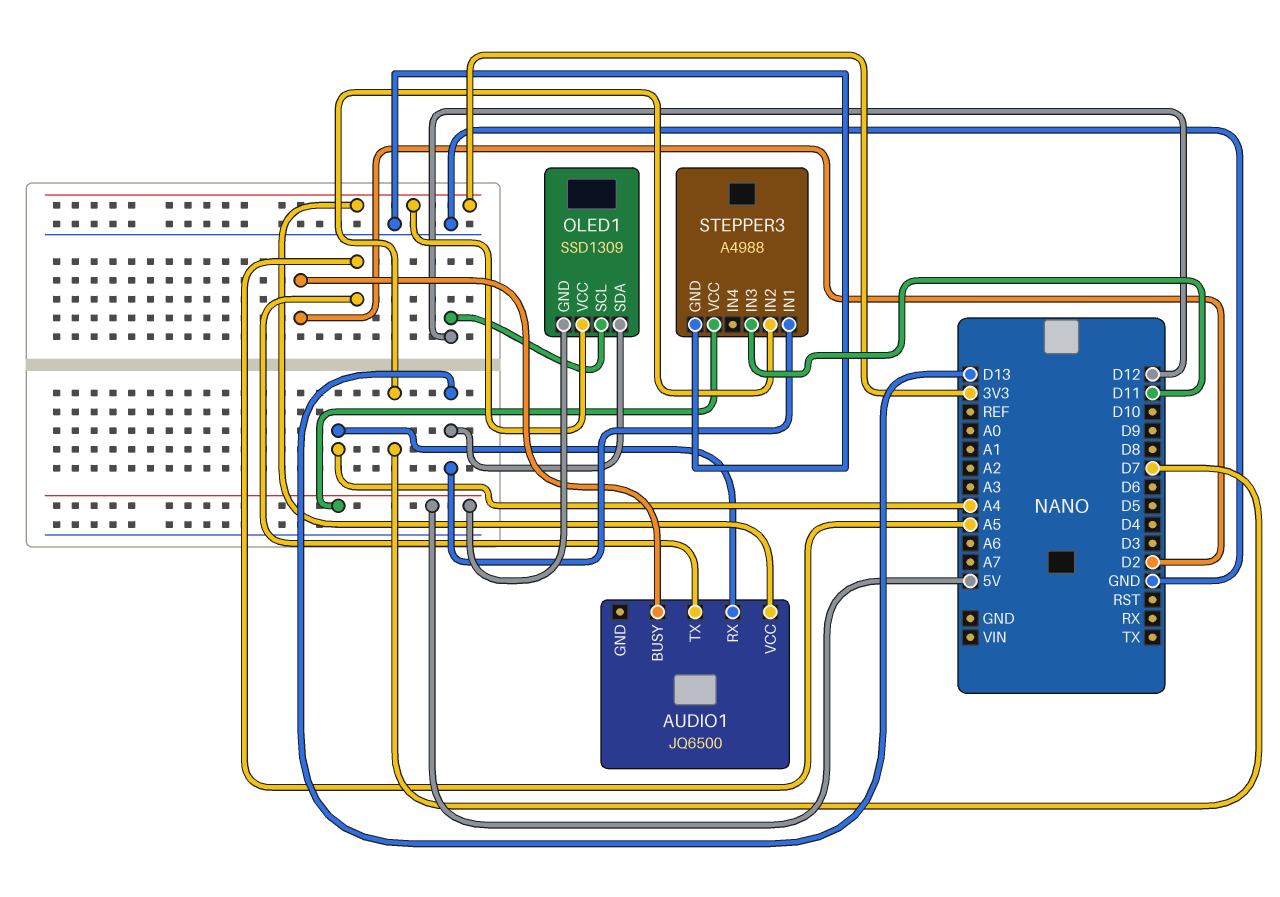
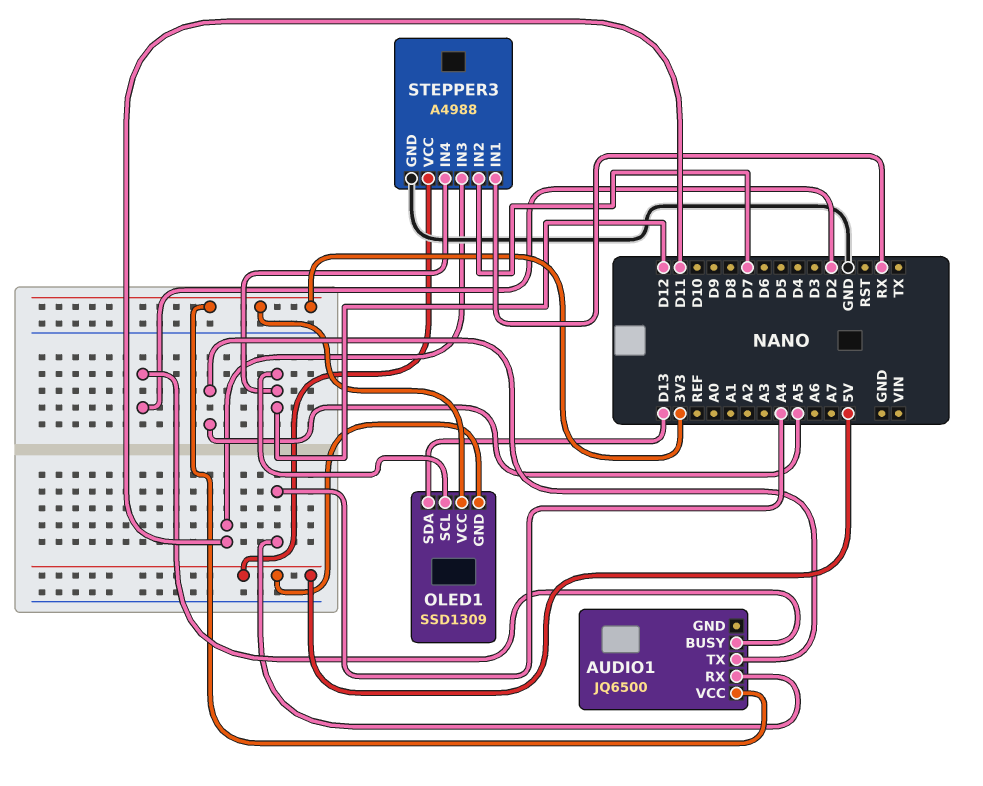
STEPPER3 pin IN1: D13 -> RX
STEPPER3 pin IN4: none -> D12

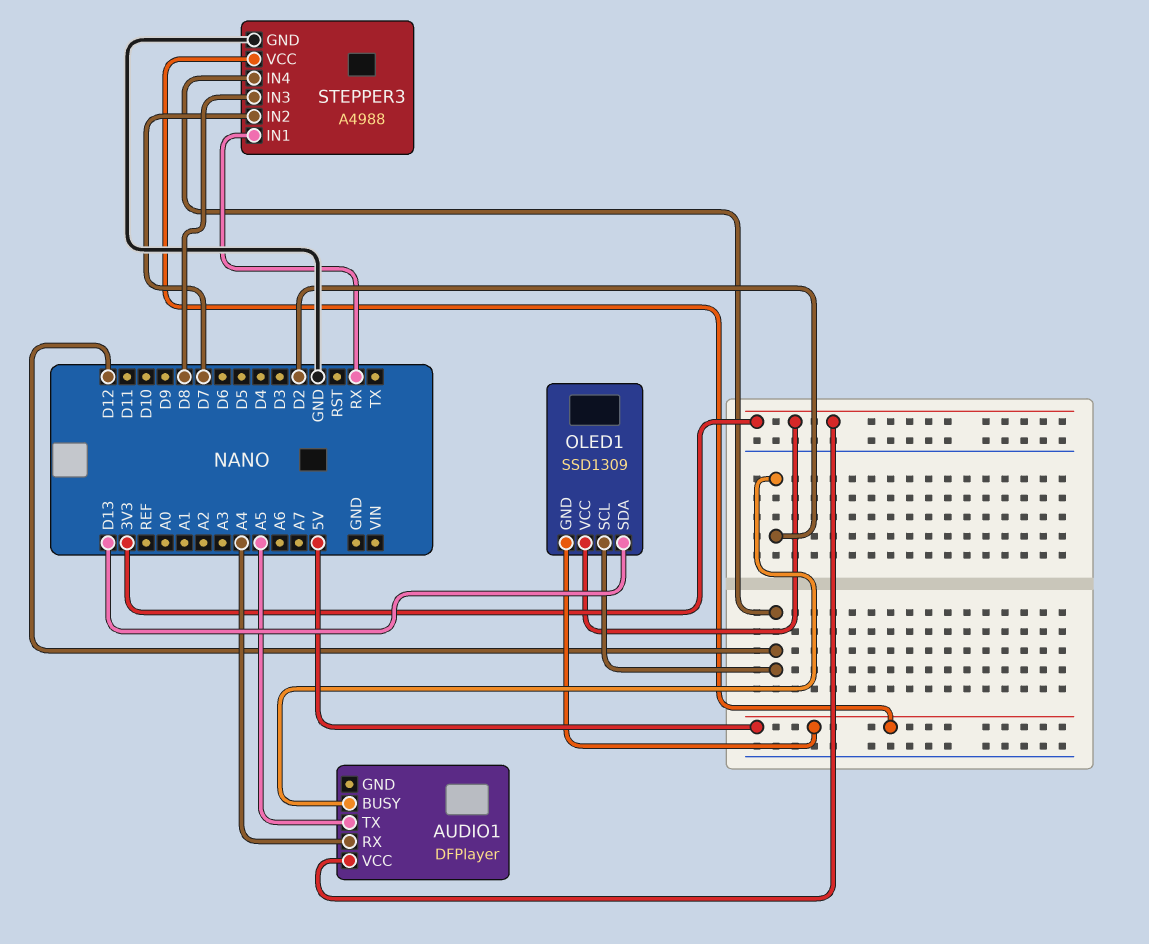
AUDIO1: JQ6500 -> DFPlayer
STEPPER3 pin IN3: D11 -> D8

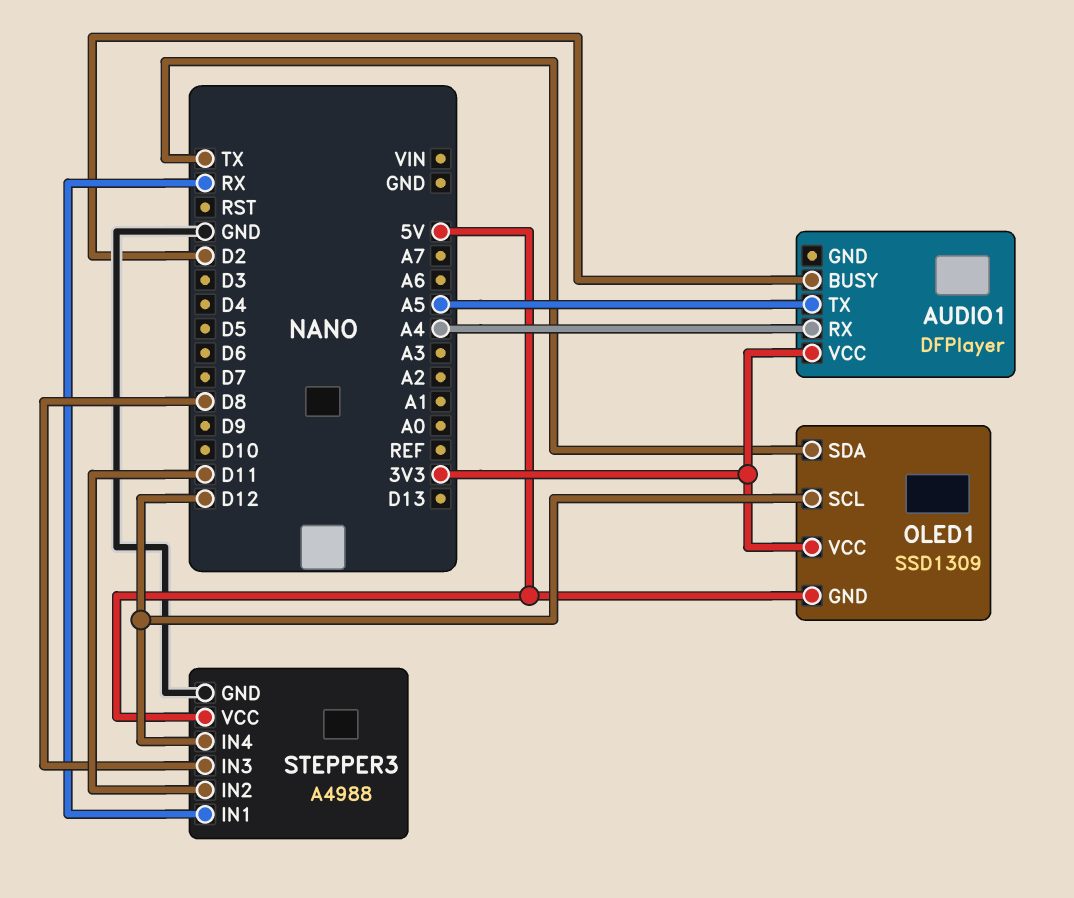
OLED1 pin SDA: D13 -> TX
STEPPER3 pin IN2: D7 -> D11

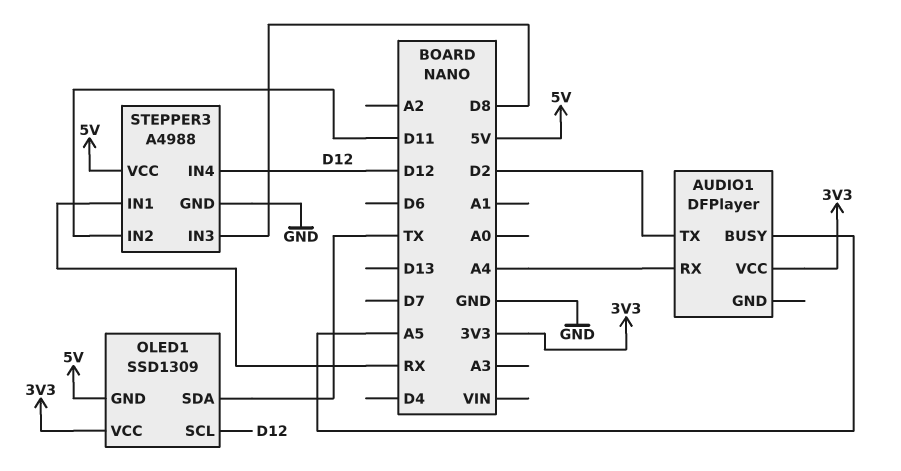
AUDIO1 pin BUSY: D2 -> A5
AUDIO1 pin TX: A5 -> D2

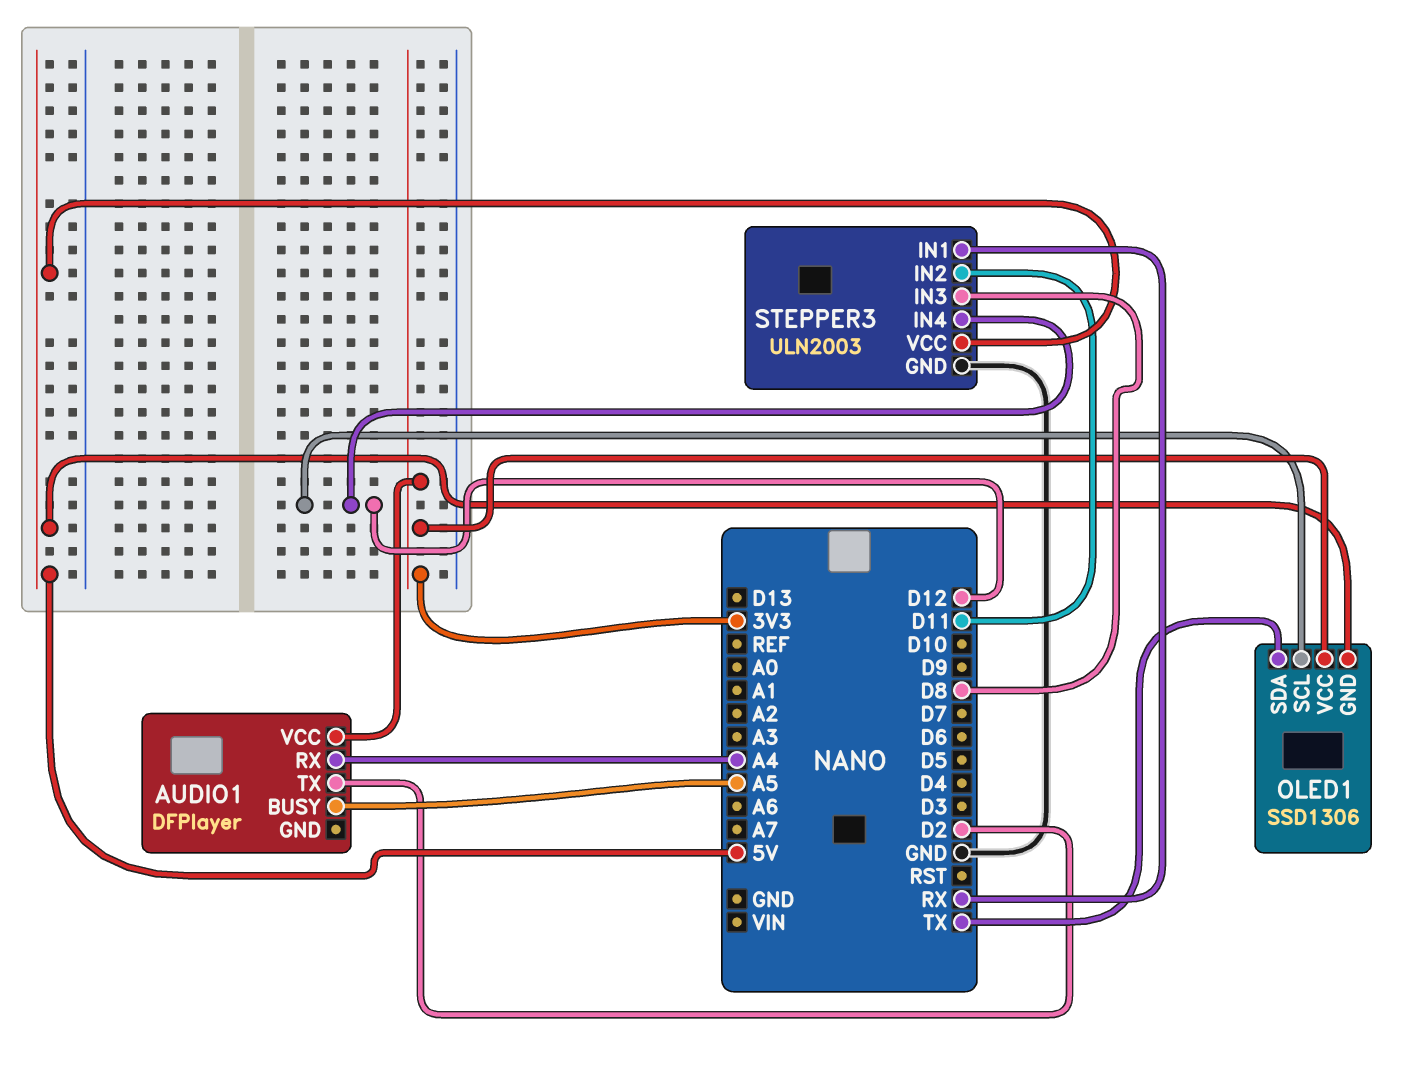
OLED1: SSD1309 -> SSD1306
STEPPER3: A4988 -> ULN2003

